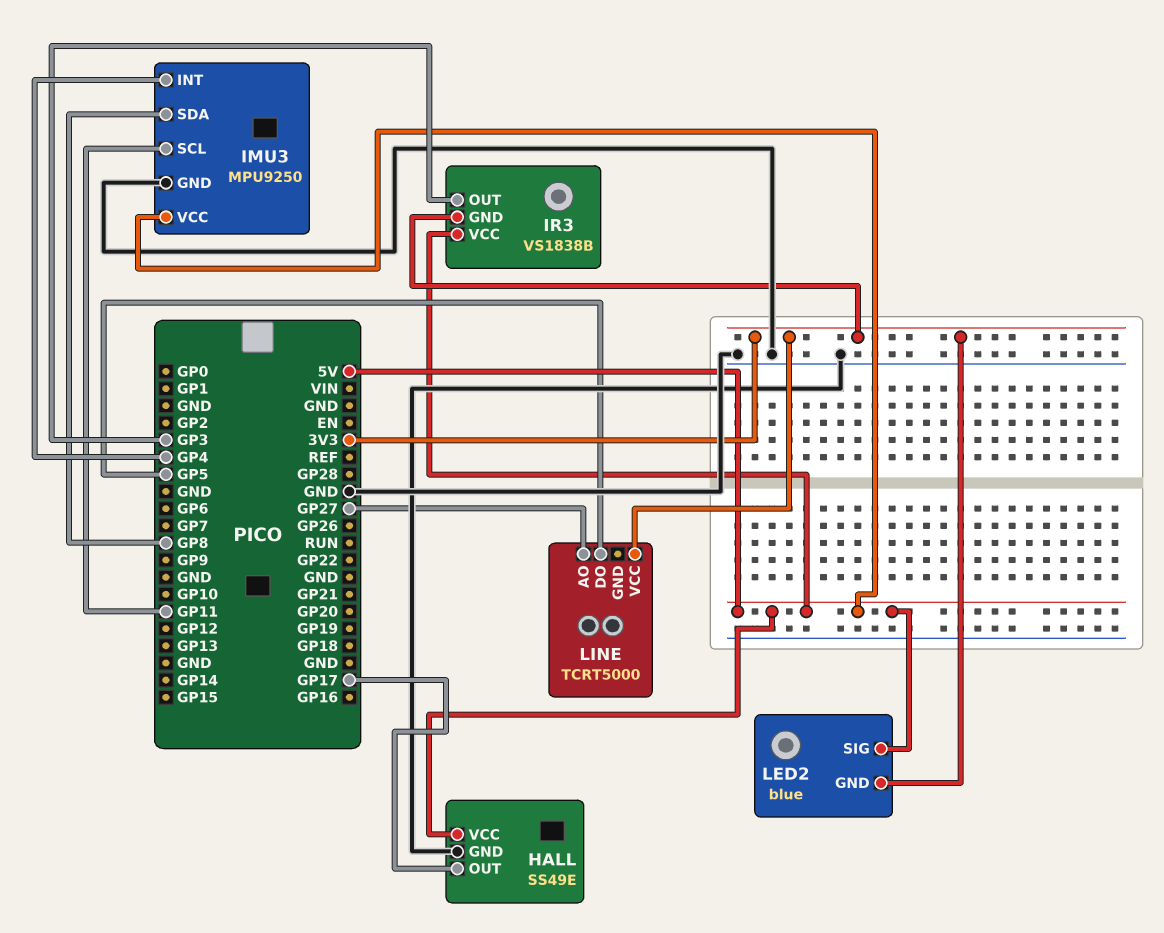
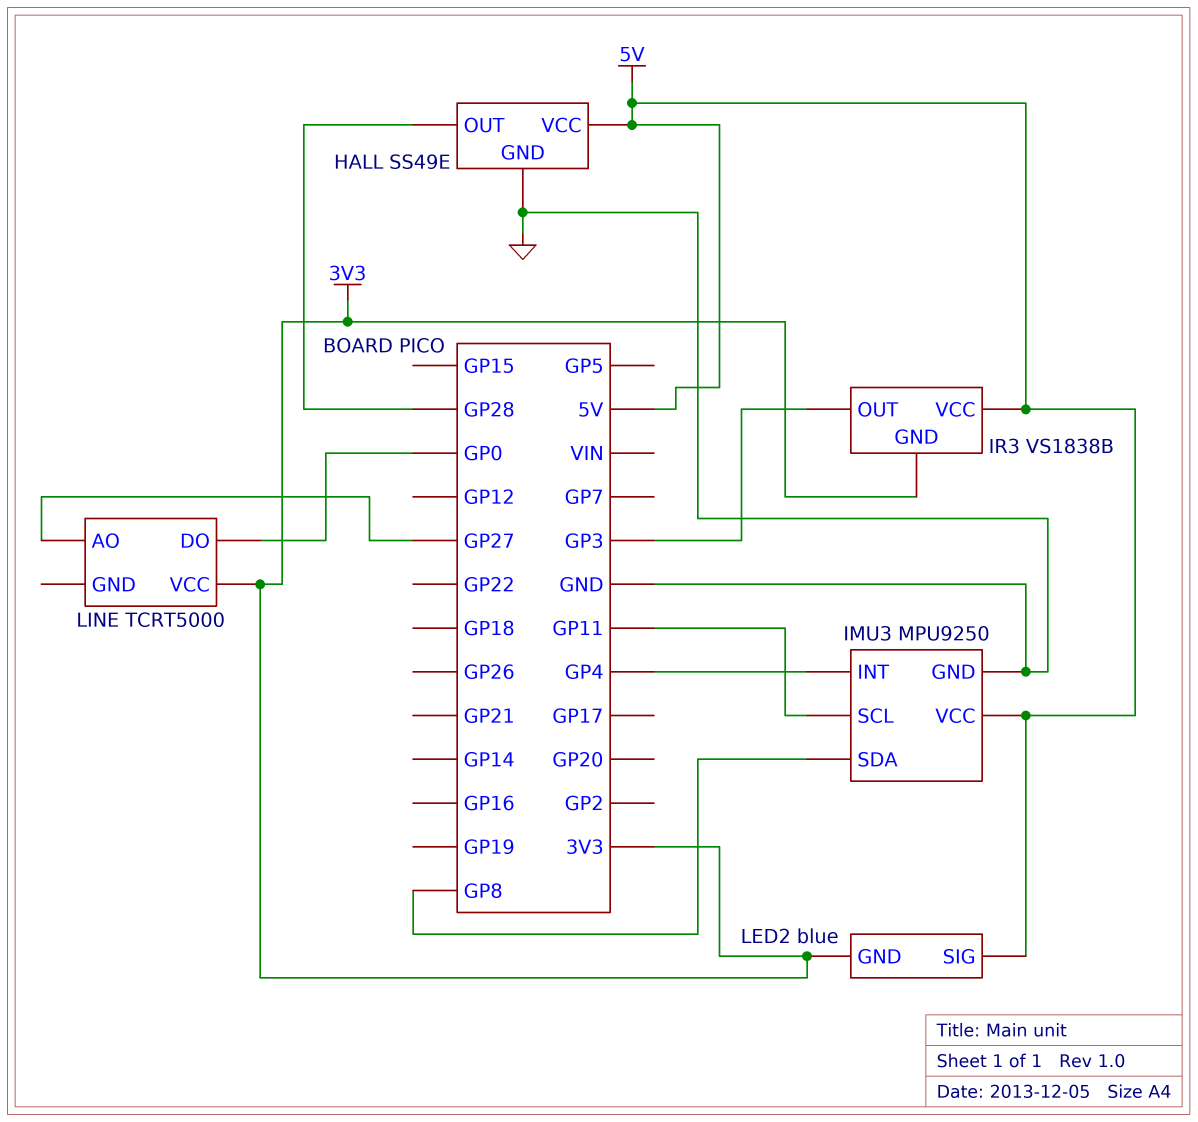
HALL pin OUT: GP17 -> GP28
LINE pin DO: GP5 -> GP0

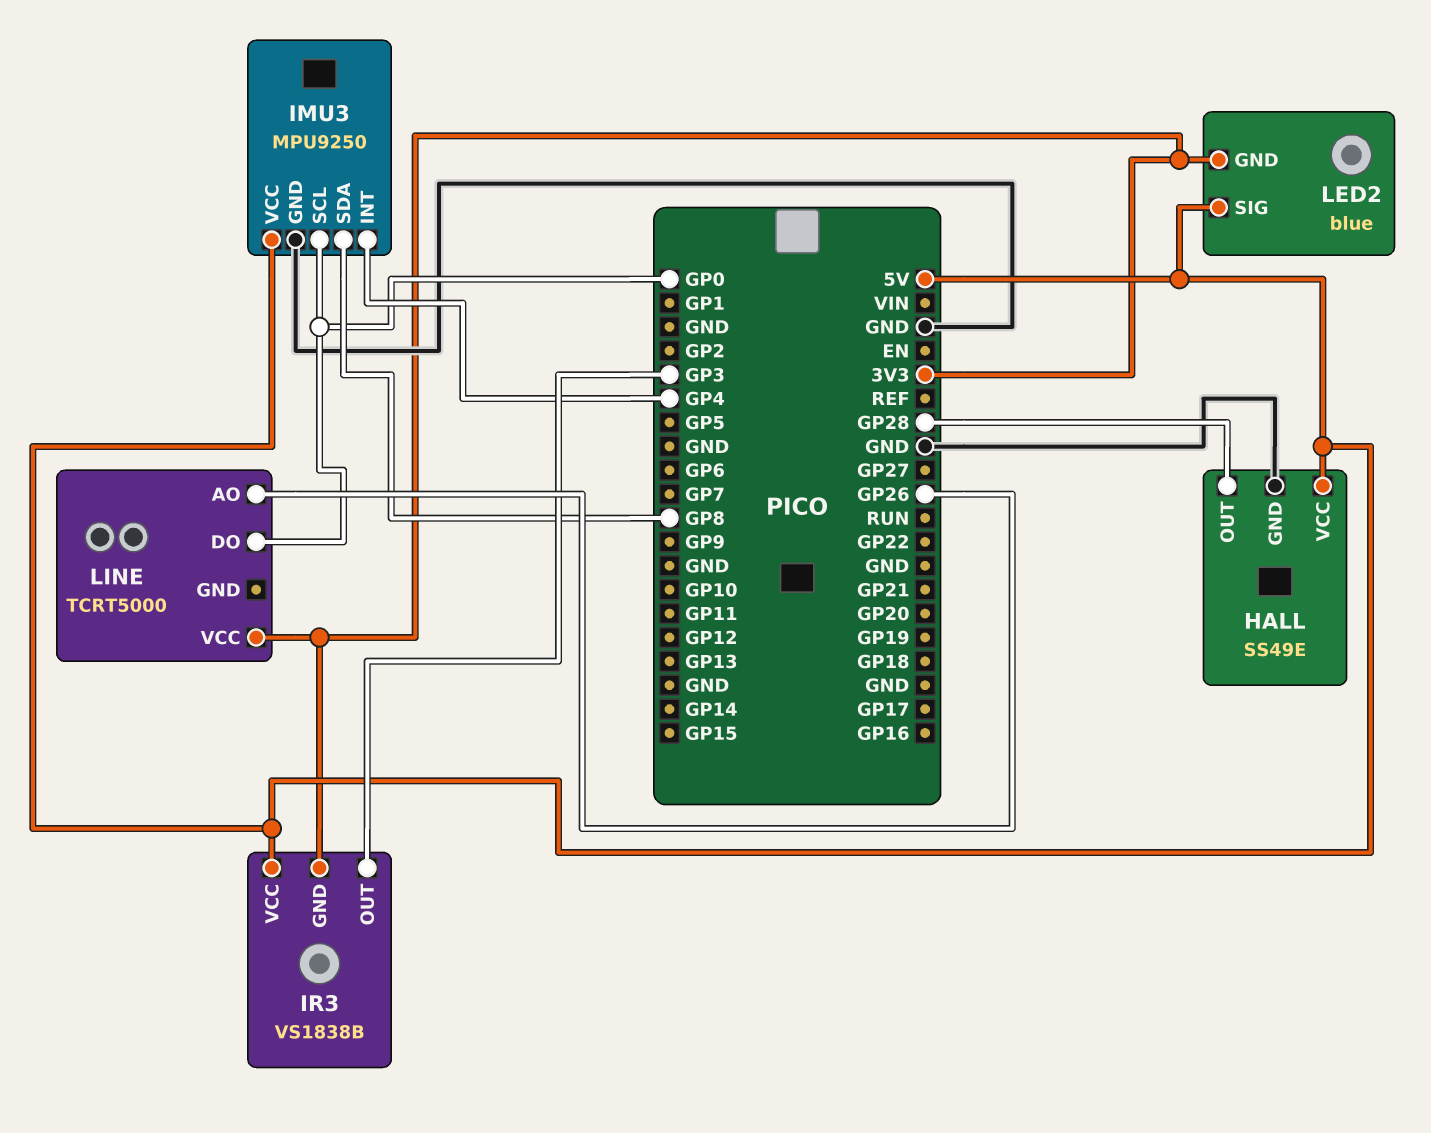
IMU3 pin SCL: GP11 -> GP0
LINE pin AO: GP27 -> GP26

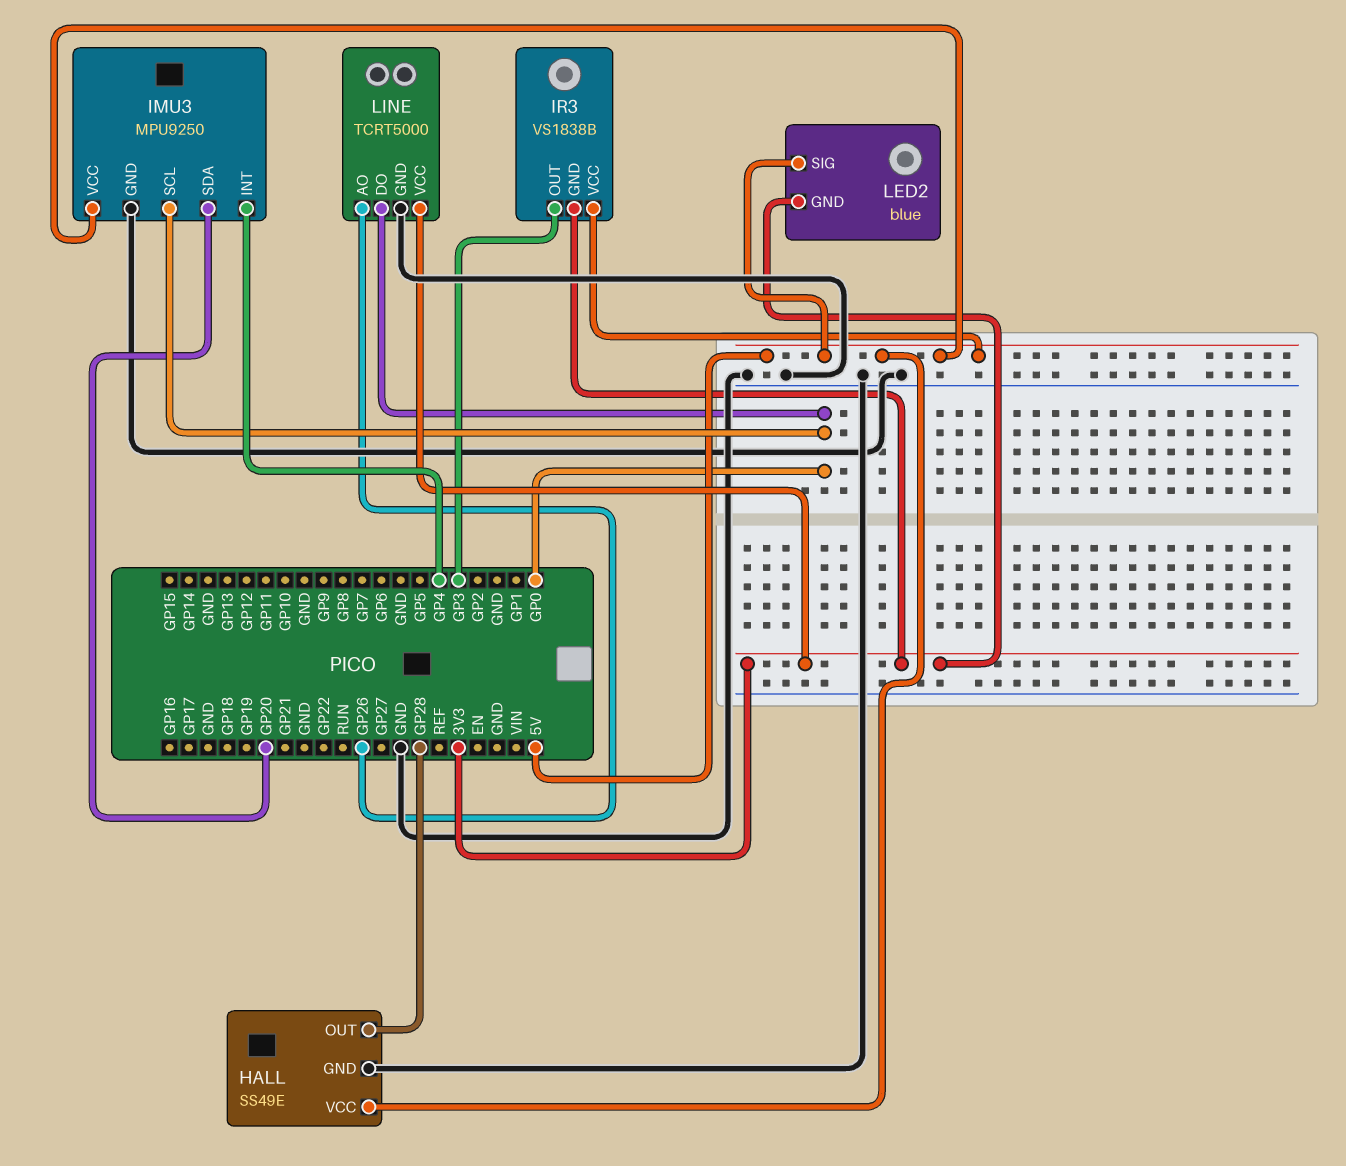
IMU3 pin SDA: GP8 -> GP20
LINE pin GND: none -> GND

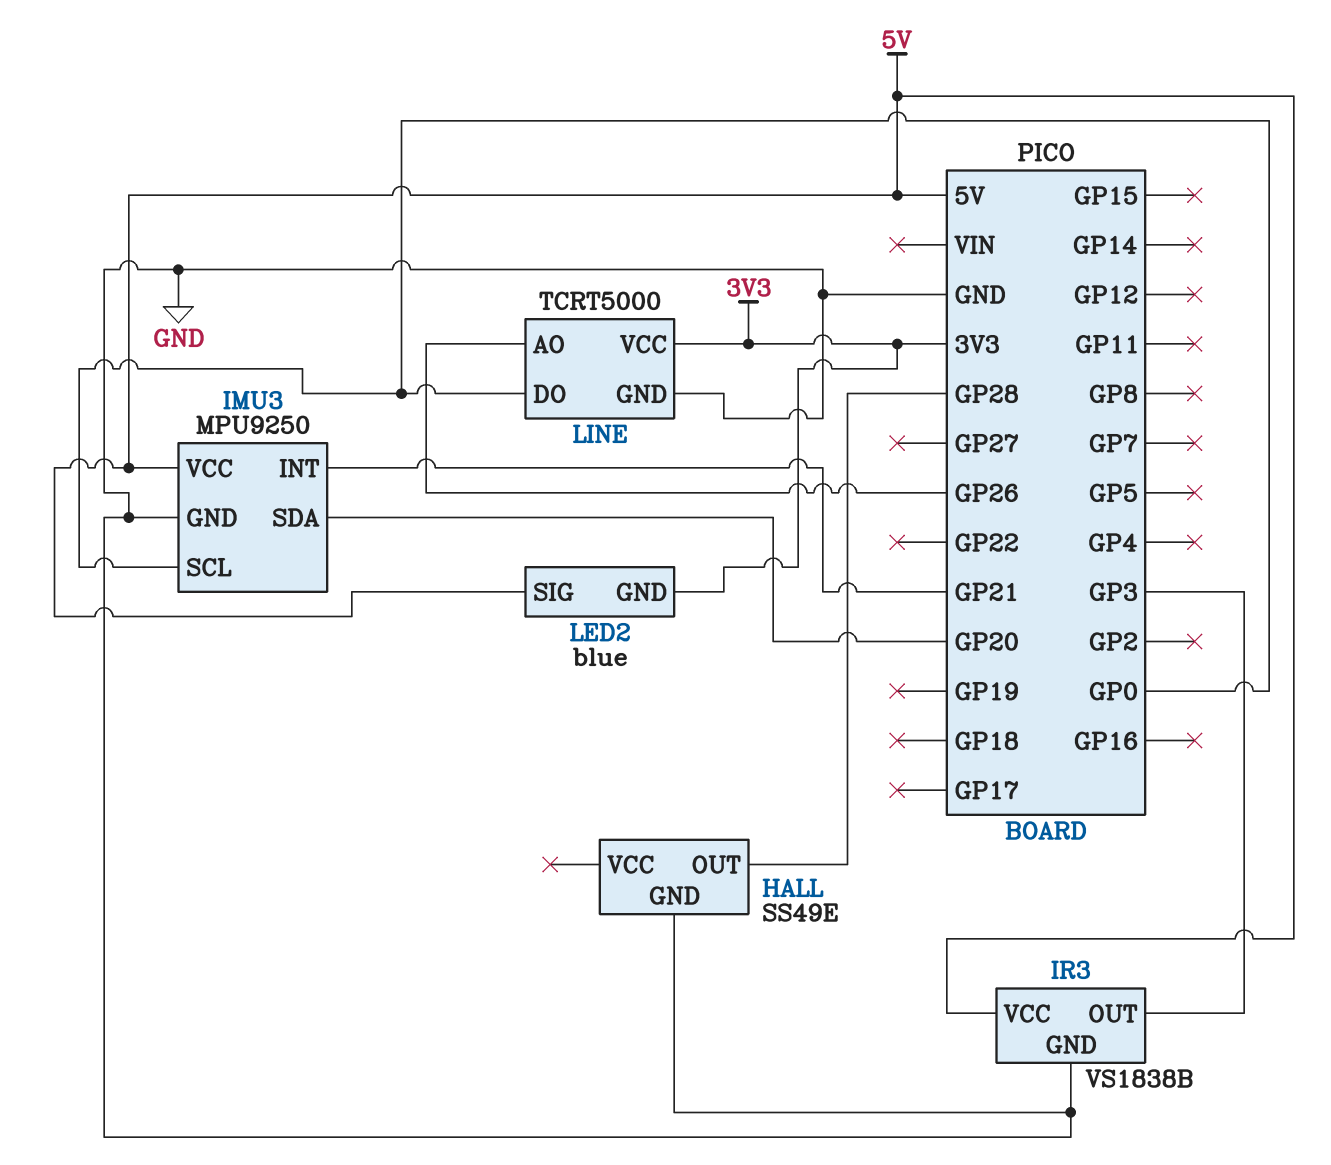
HALL pin VCC: 5V -> none
IMU3 pin INT: GP4 -> GP21
IR3 pin GND: 3V3 -> GND

